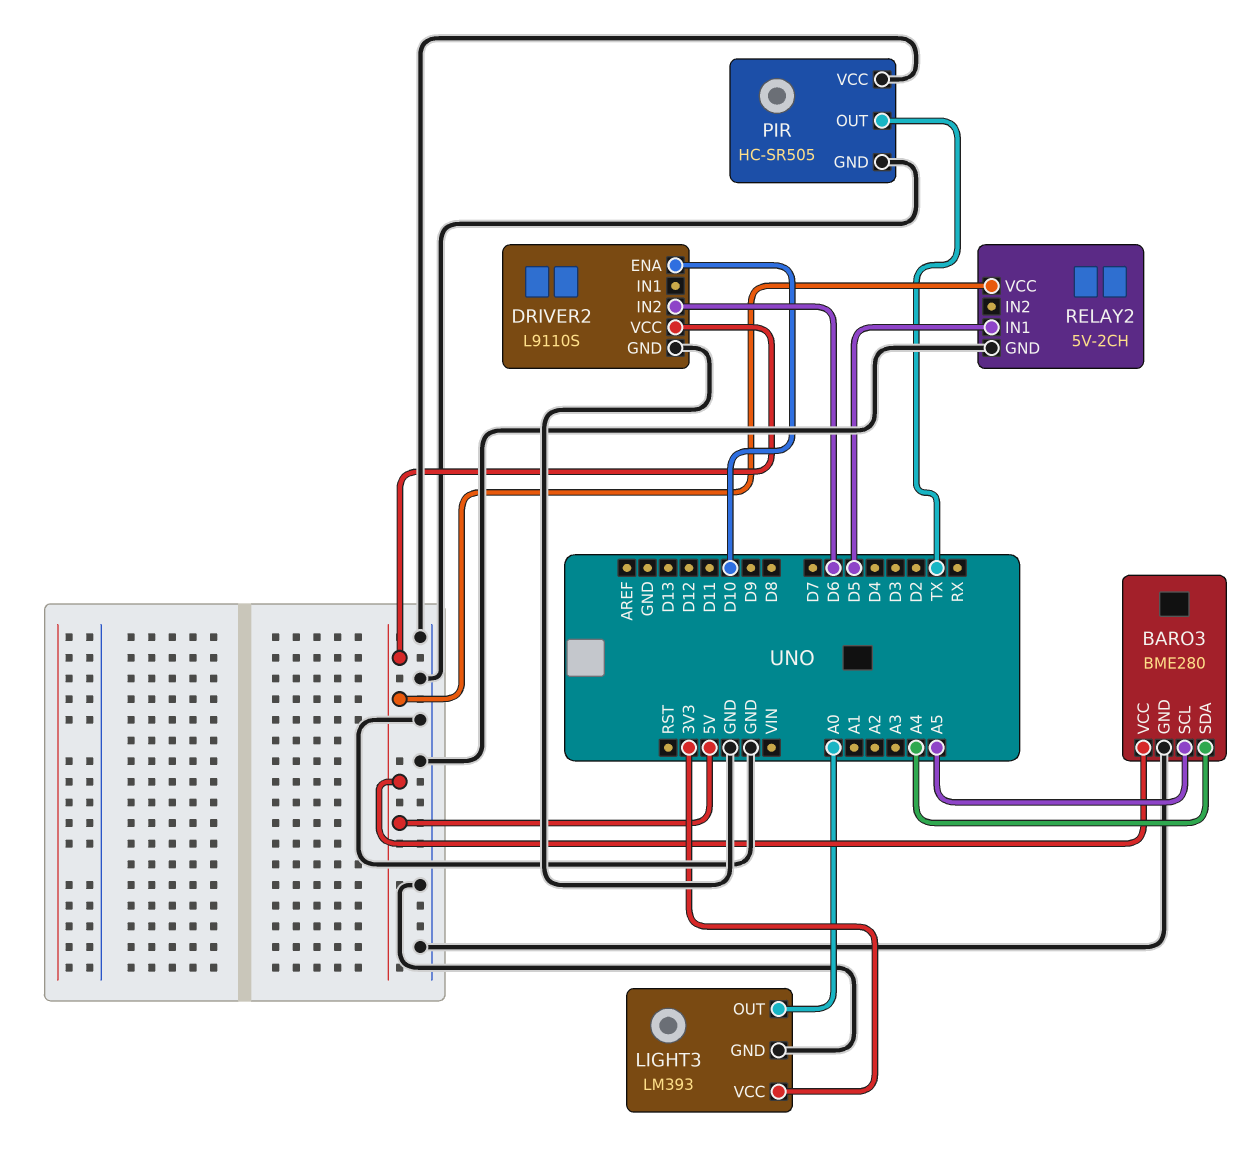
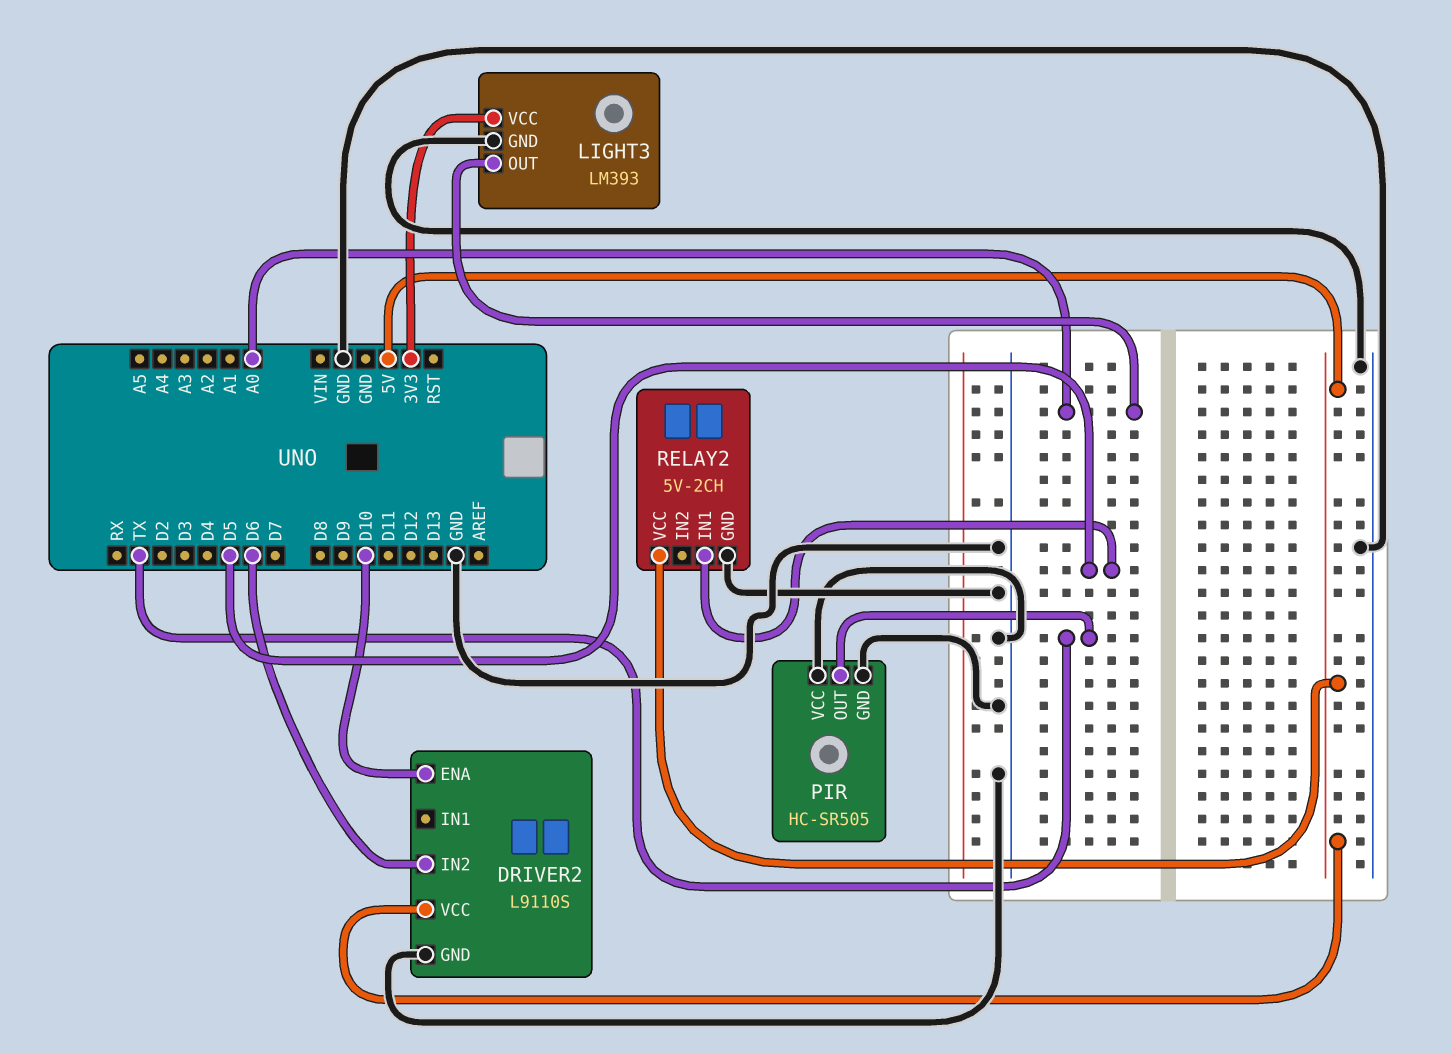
BARO3: BME280 -> none
BARO3 pin GND: GND -> none
BARO3 pin SCL: A5 -> none
BARO3 pin SDA: A4 -> none
BARO3 pin VCC: 5V -> none

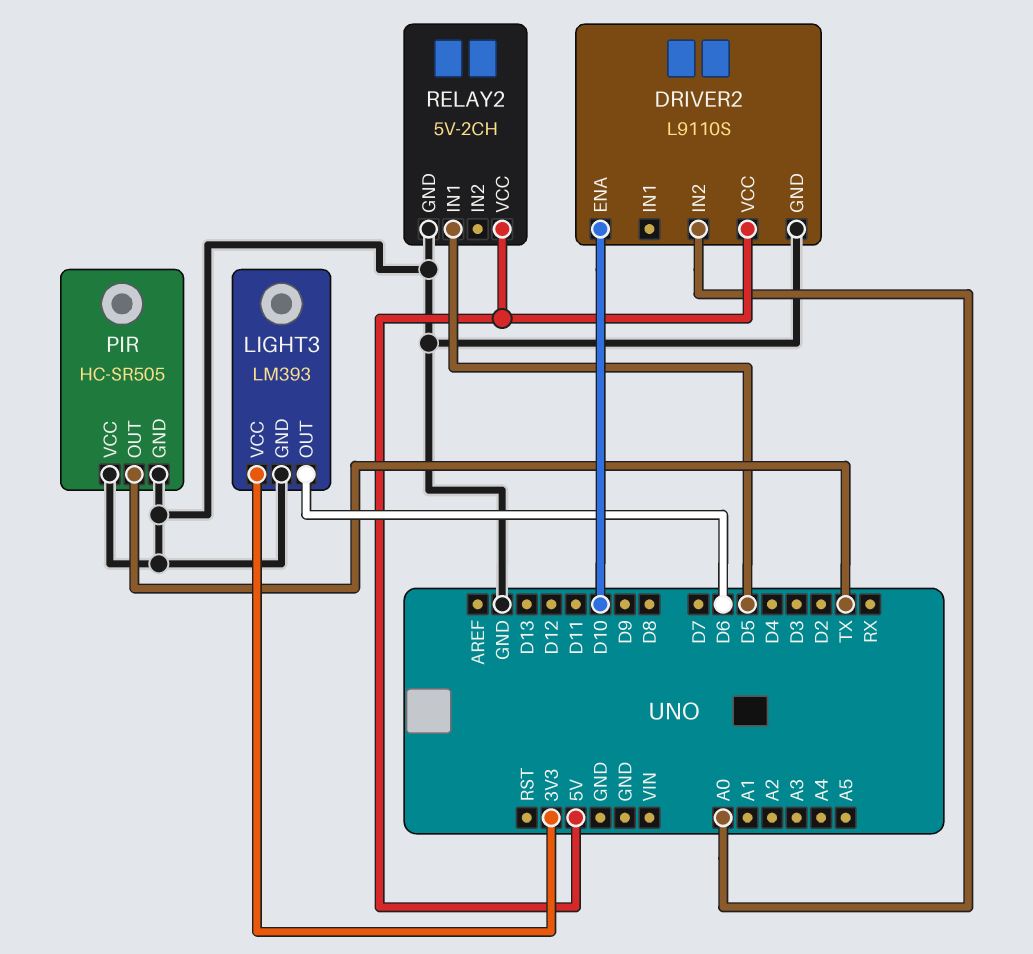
DRIVER2 pin IN2: D6 -> A0
LIGHT3 pin OUT: A0 -> D6

